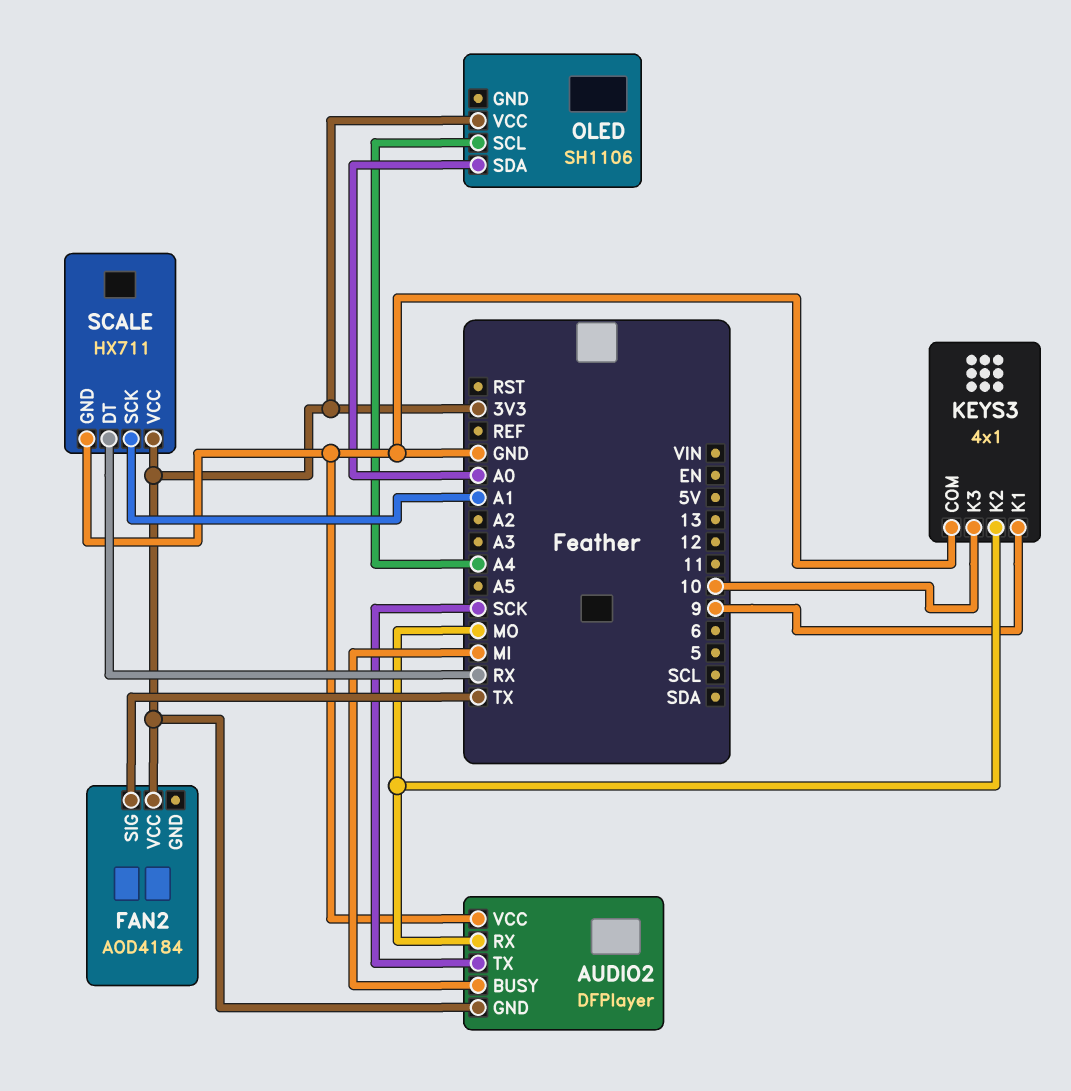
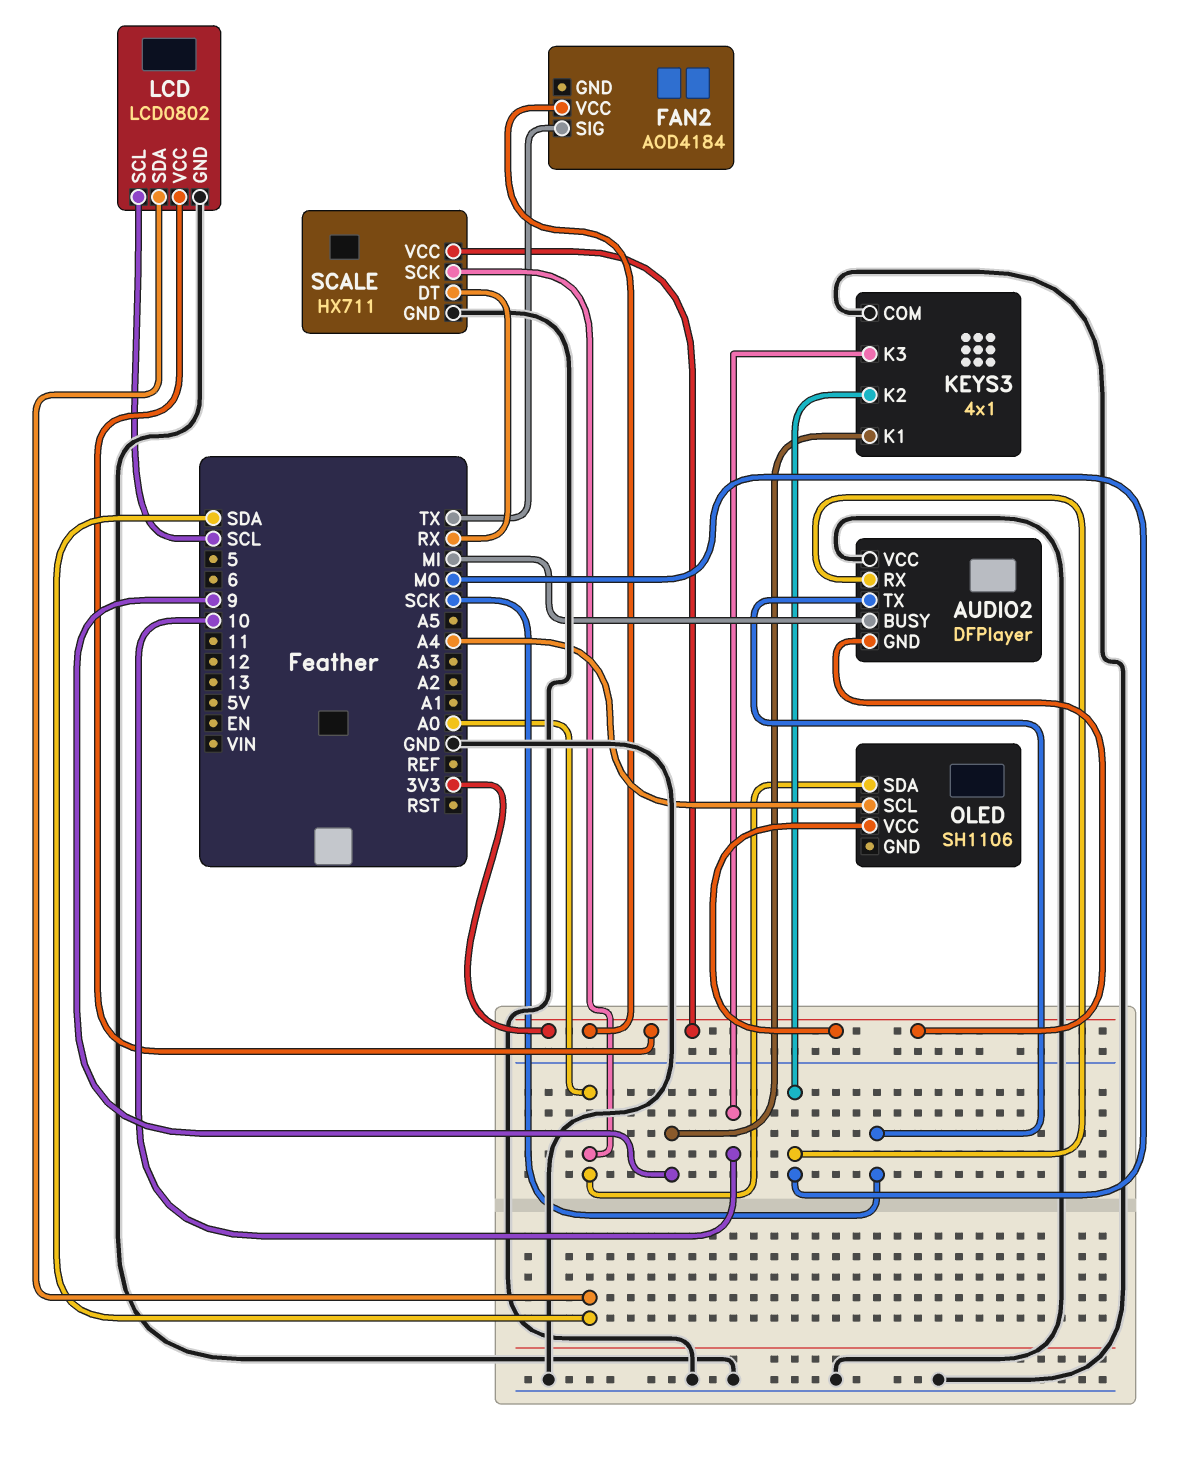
LCD: none -> LCD0802
LCD pin GND: none -> GND
LCD pin SCL: none -> SCL
LCD pin SDA: none -> SDA
LCD pin VCC: none -> 3V3
SCALE pin SCK: A1 -> A0

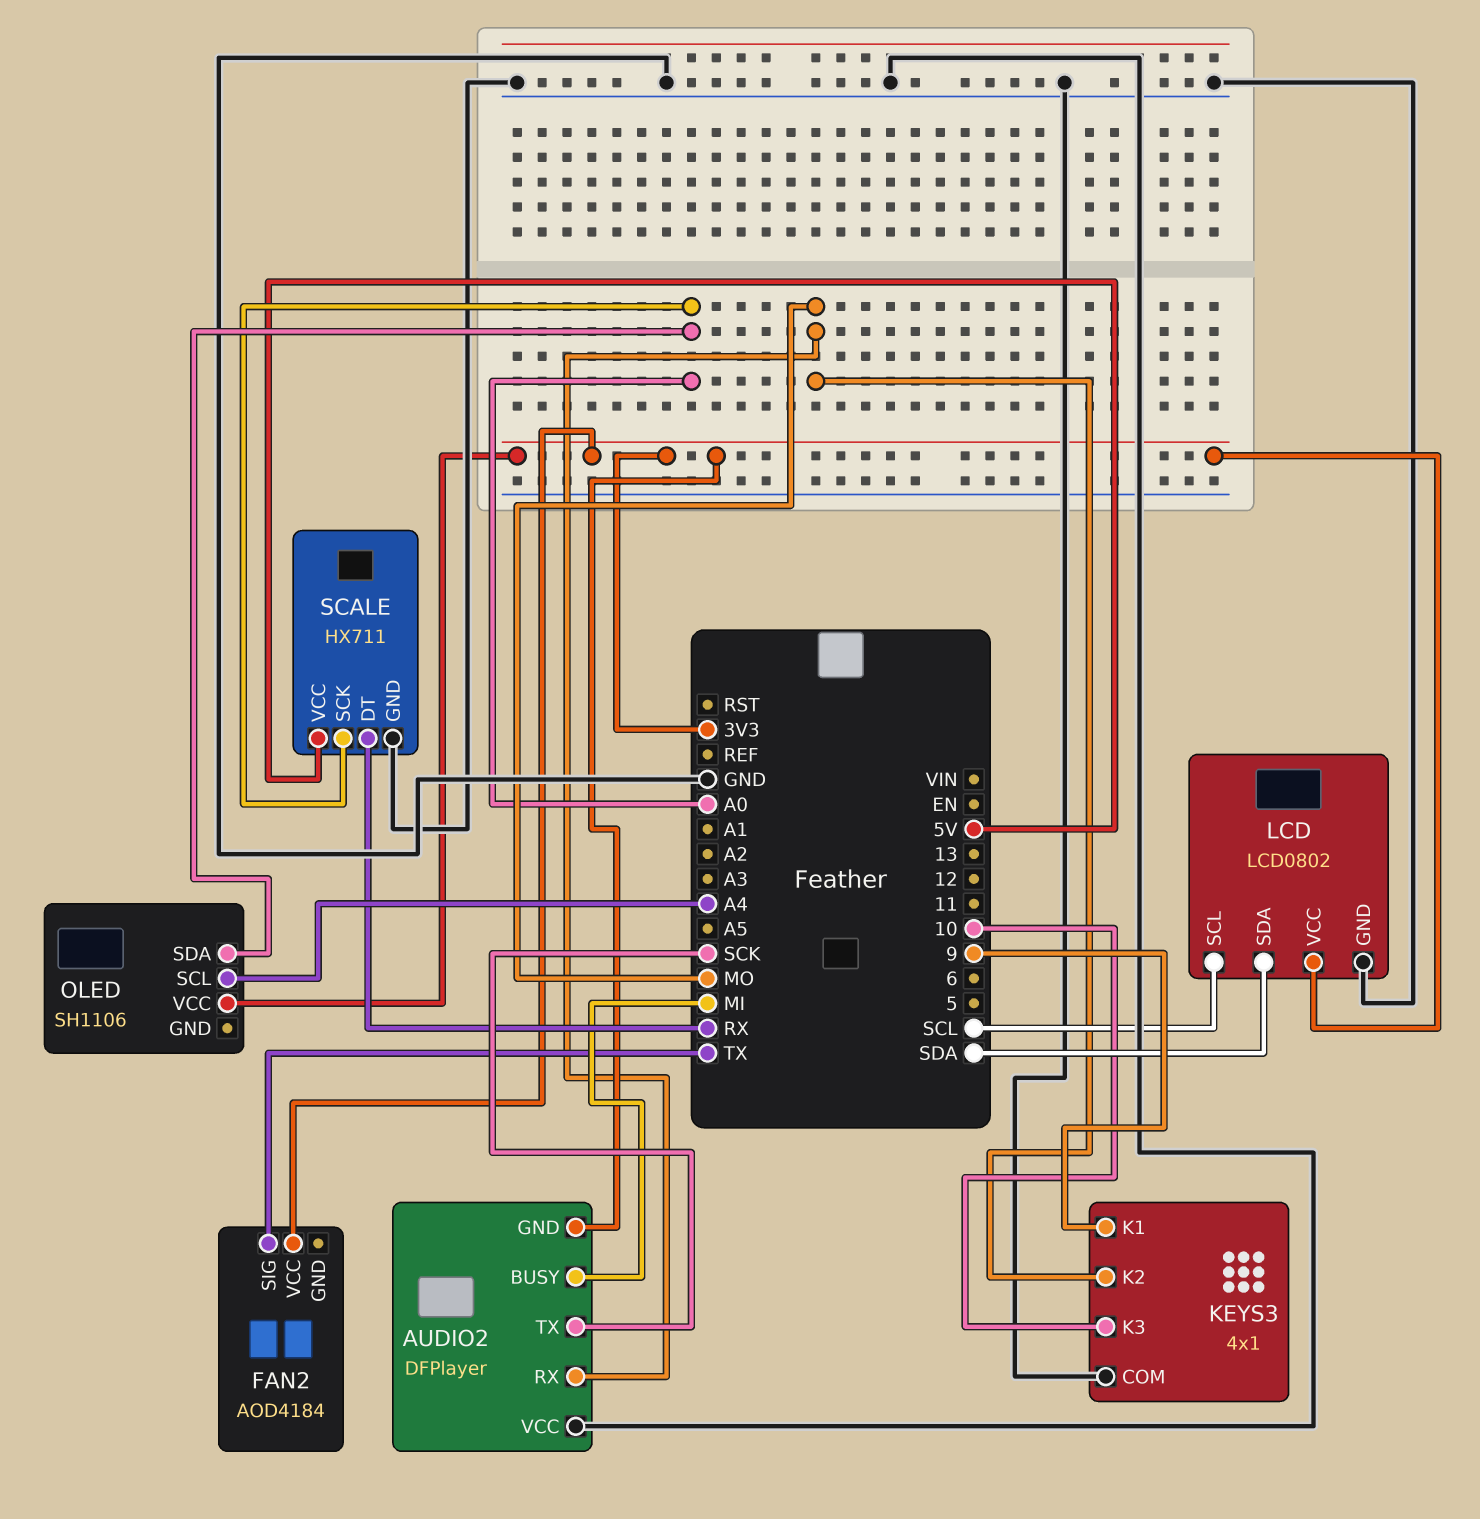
SCALE pin VCC: 3V3 -> 5V

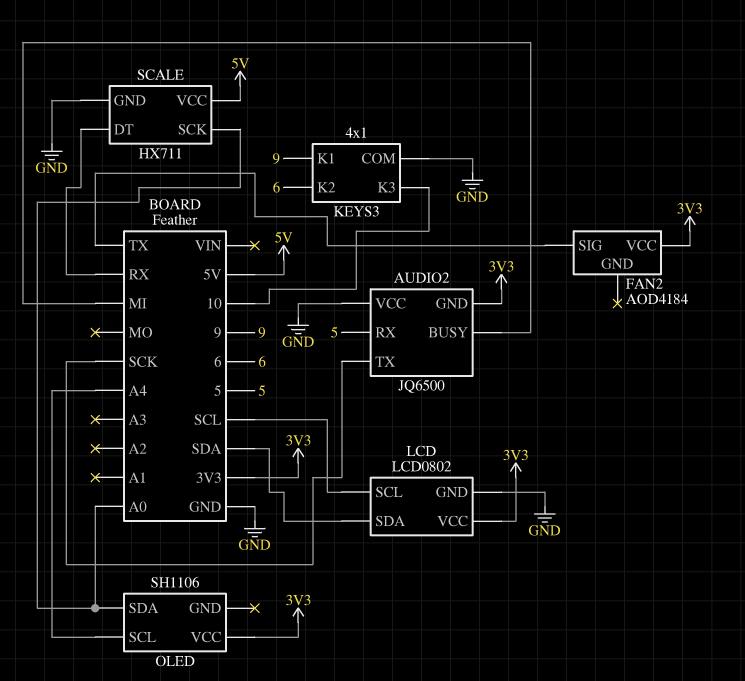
AUDIO2: DFPlayer -> JQ6500
AUDIO2 pin RX: MO -> 5
KEYS3 pin K2: MO -> 6

